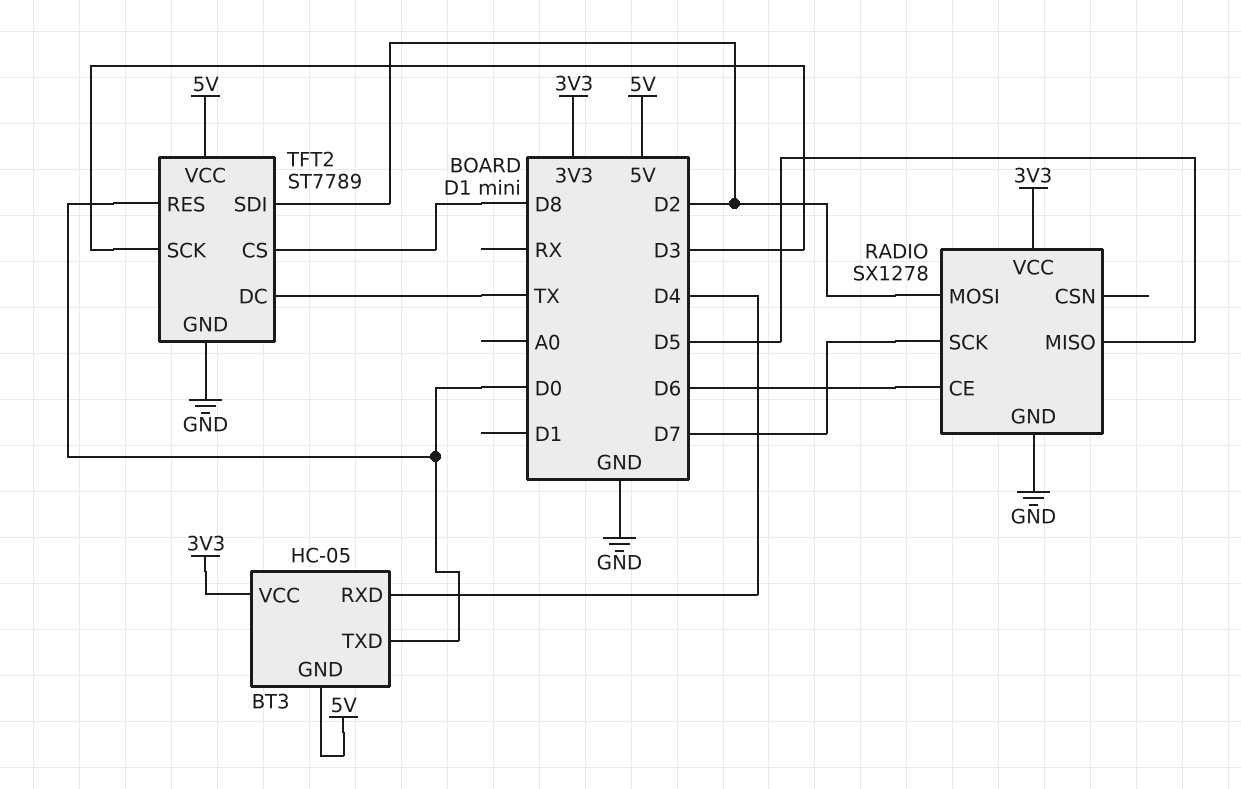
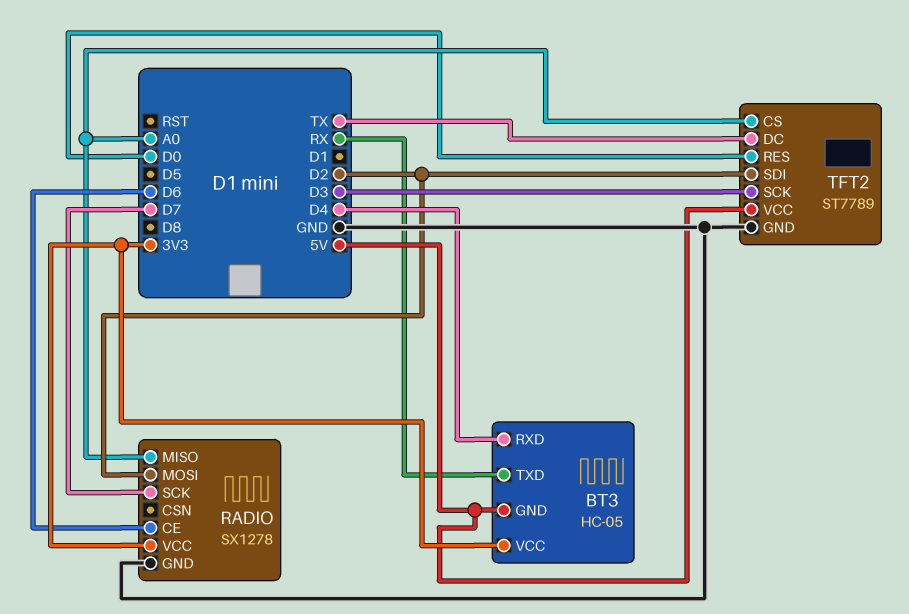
BT3 pin TXD: D0 -> RX
RADIO pin MISO: D5 -> A0
TFT2 pin CS: D8 -> A0

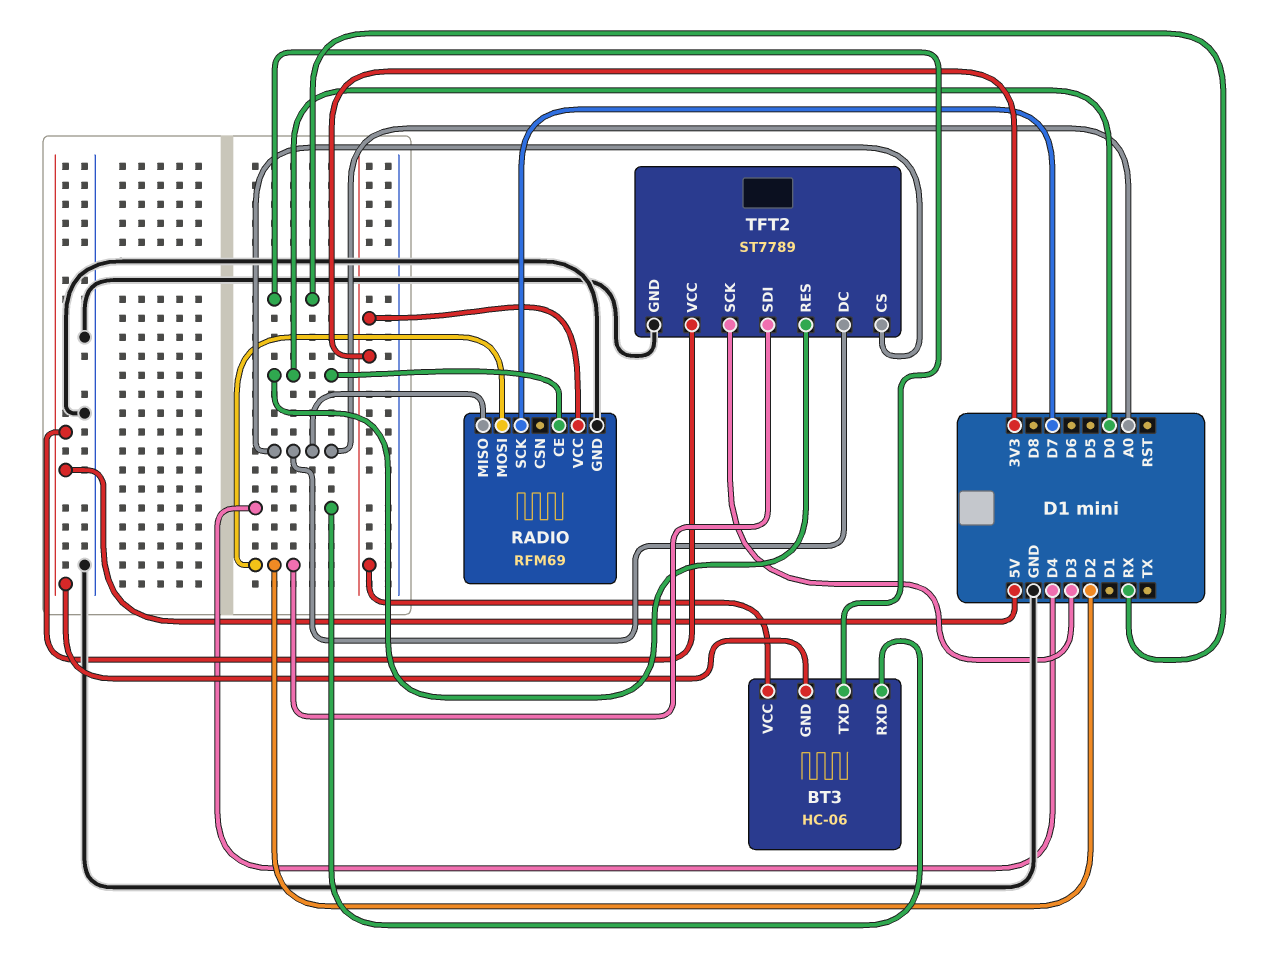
BT3: HC-05 -> HC-06
RADIO: SX1278 -> RFM69
RADIO pin CE: D6 -> D0
TFT2 pin DC: TX -> A0

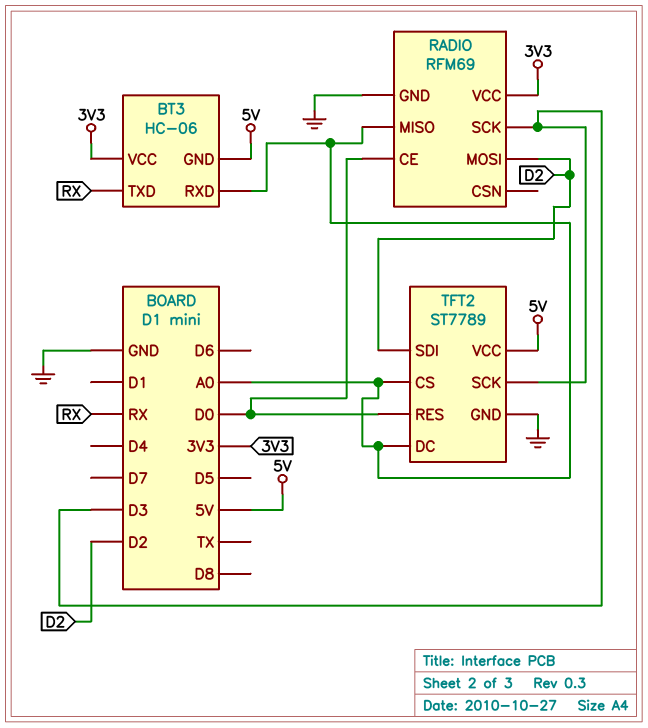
BT3 pin RXD: D4 -> A0
RADIO pin SCK: D7 -> D3

